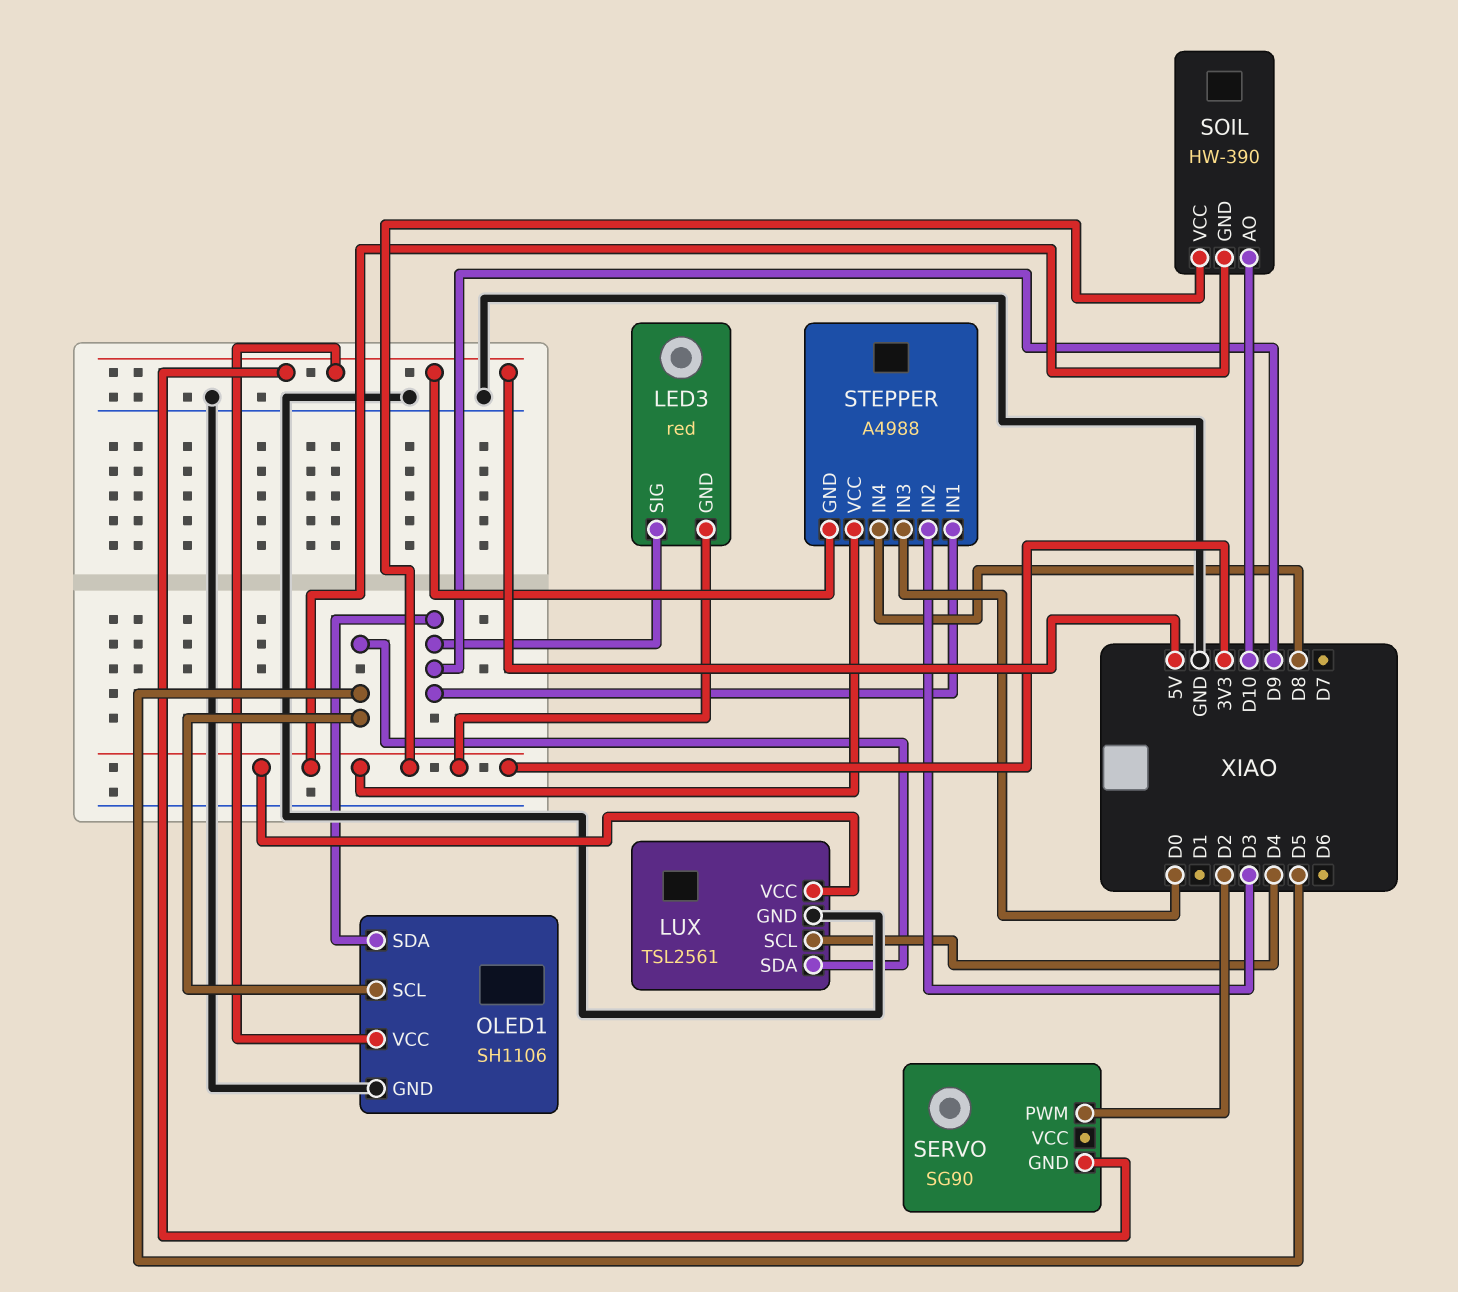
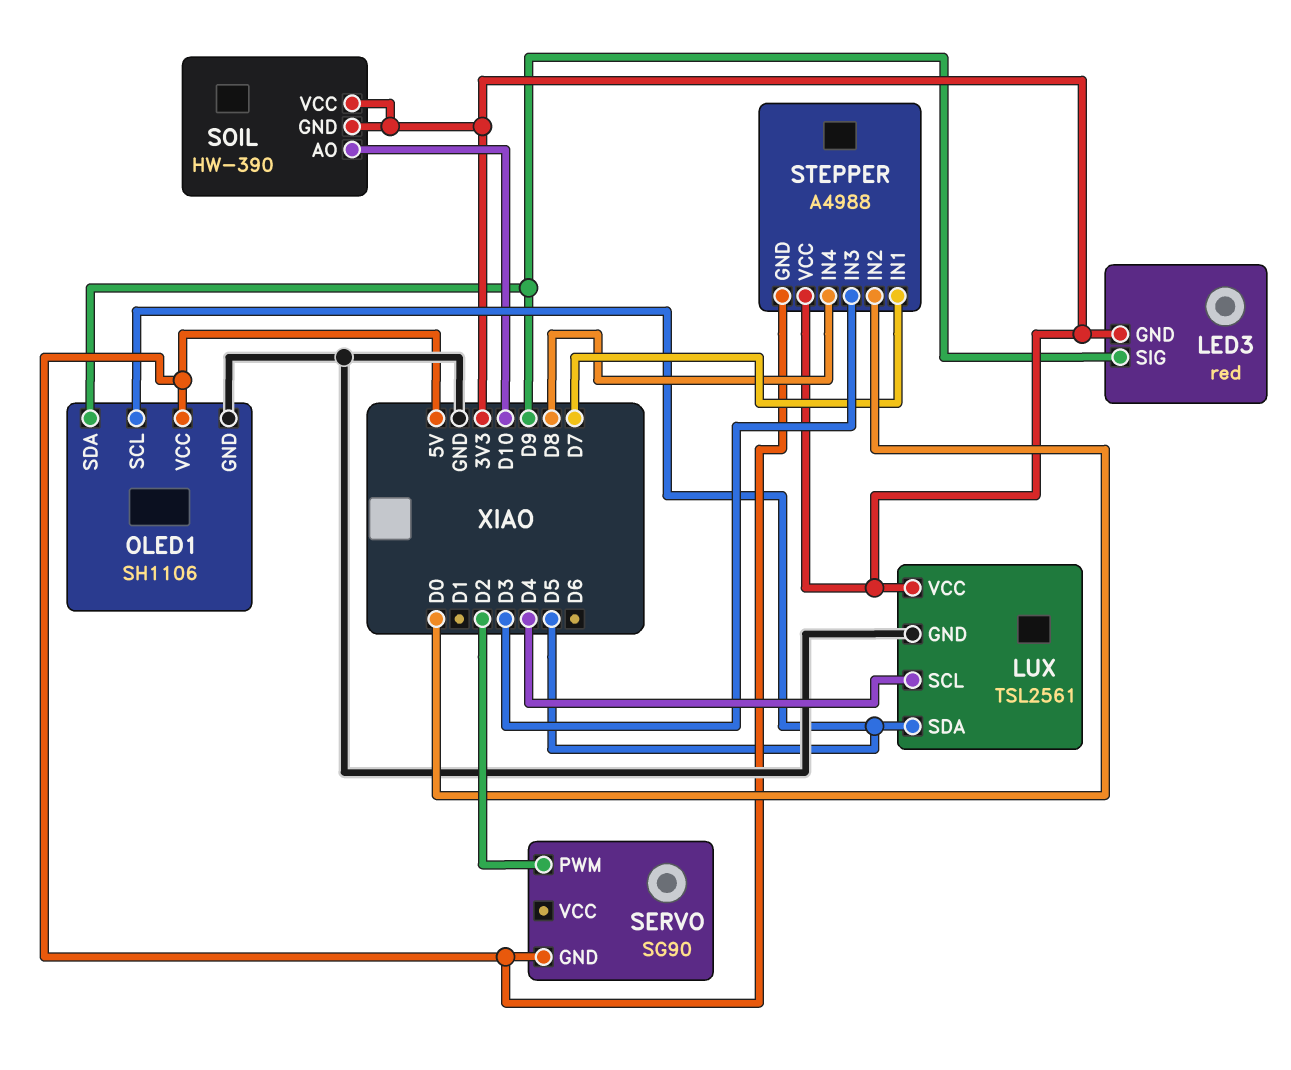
STEPPER pin IN1: D9 -> D7
STEPPER pin IN2: D3 -> D0
STEPPER pin IN3: D0 -> D3

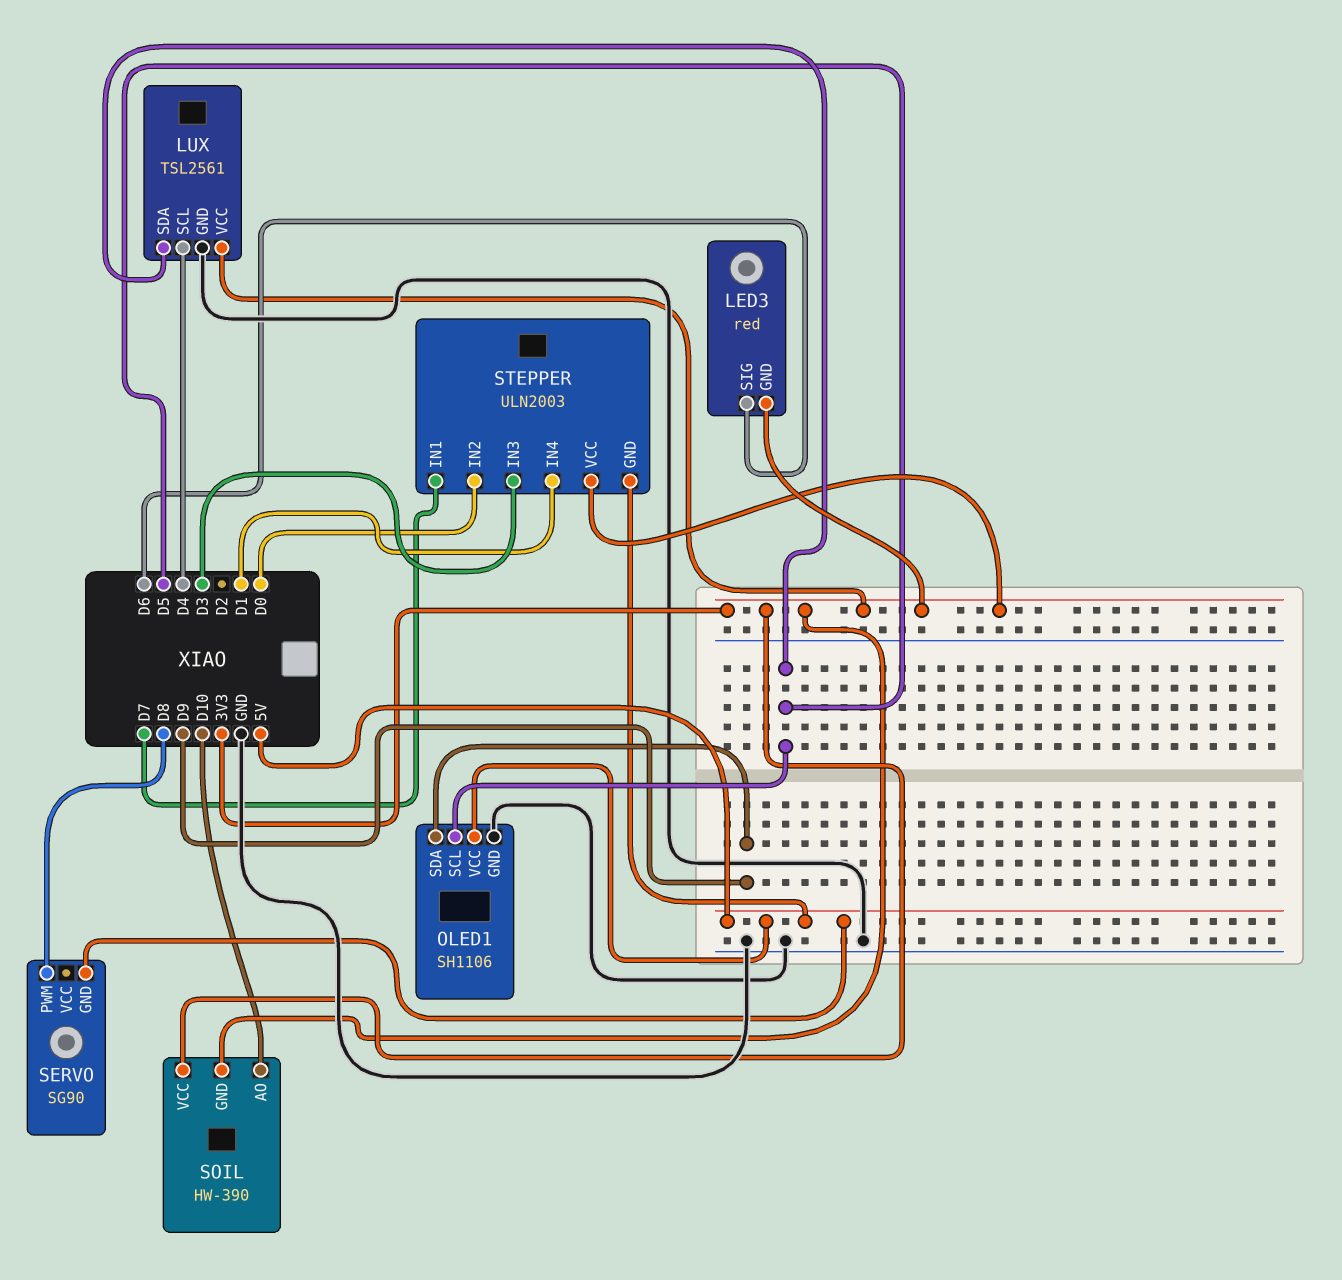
LED3 pin SIG: D9 -> D6
SERVO pin PWM: D2 -> D8
STEPPER: A4988 -> ULN2003
STEPPER pin IN4: D8 -> D1

